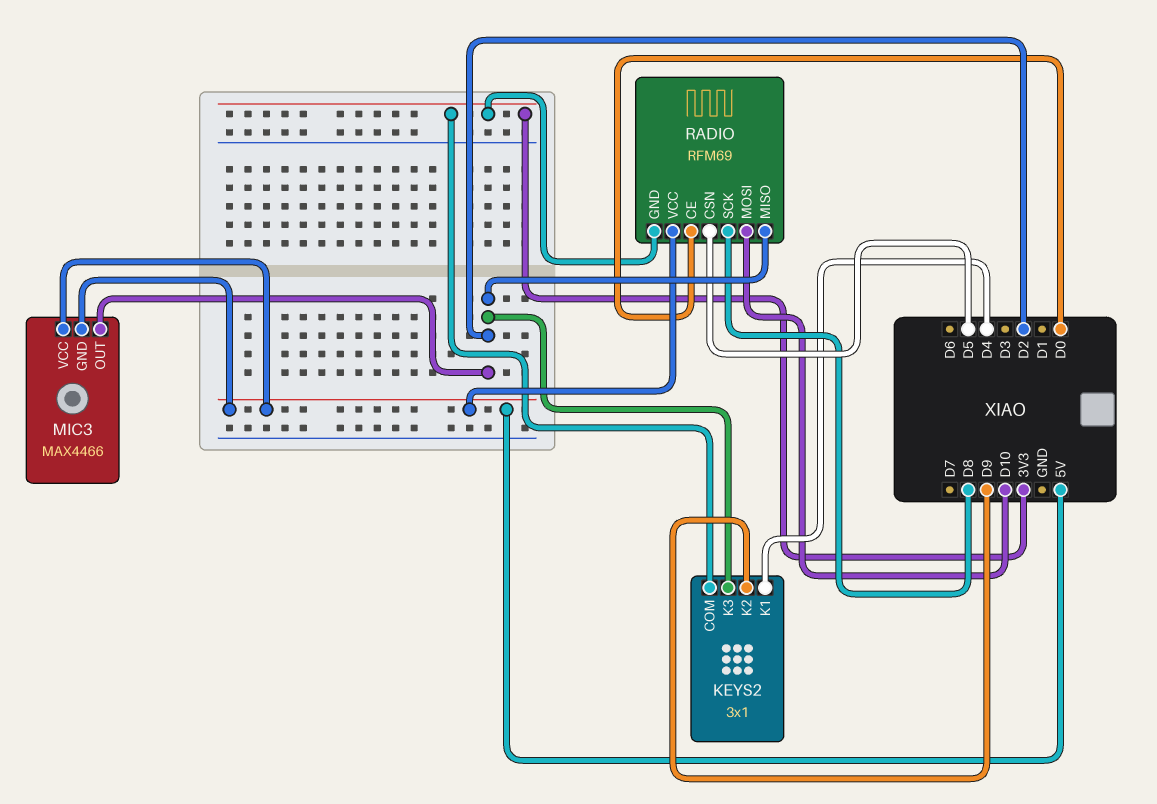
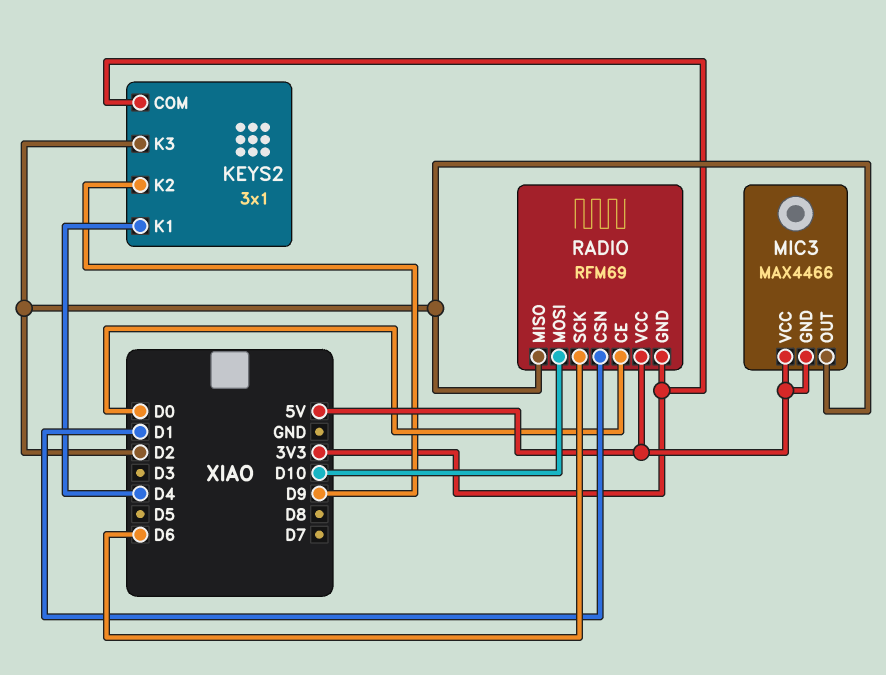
RADIO pin CSN: D5 -> D1
RADIO pin SCK: D8 -> D6

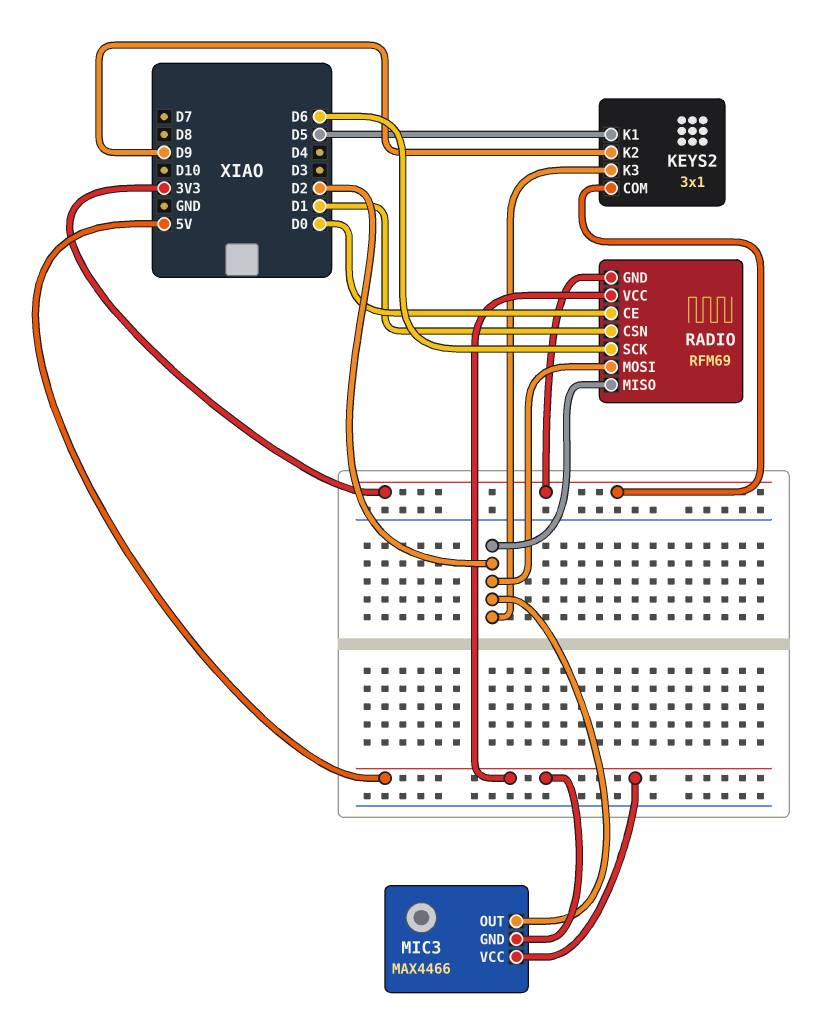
KEYS2 pin K1: D4 -> D5
RADIO pin MOSI: D10 -> D2

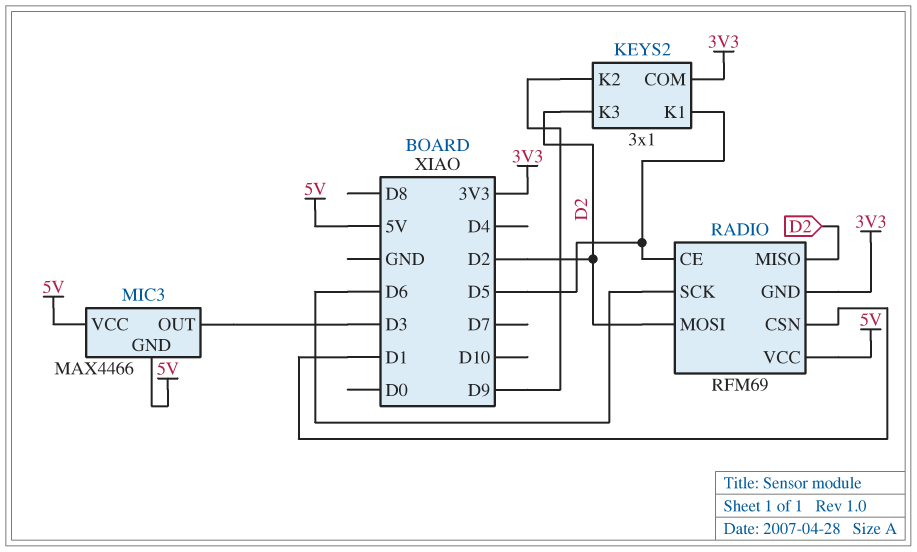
MIC3 pin OUT: D2 -> D3
RADIO pin CE: D0 -> D5

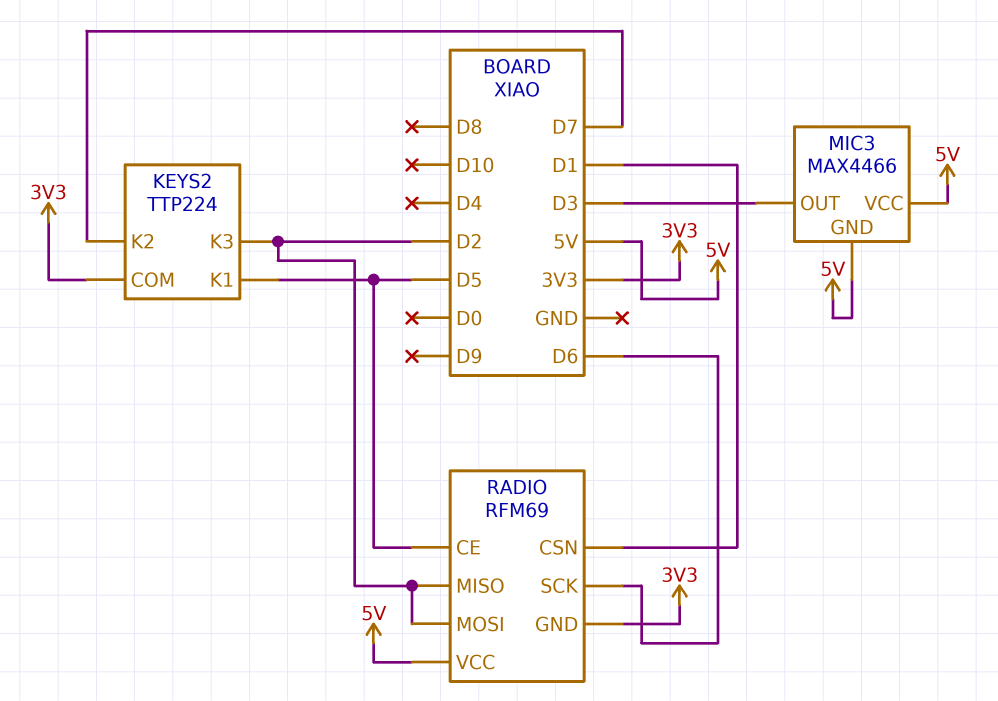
KEYS2: 3x1 -> TTP224
KEYS2 pin K2: D9 -> D7

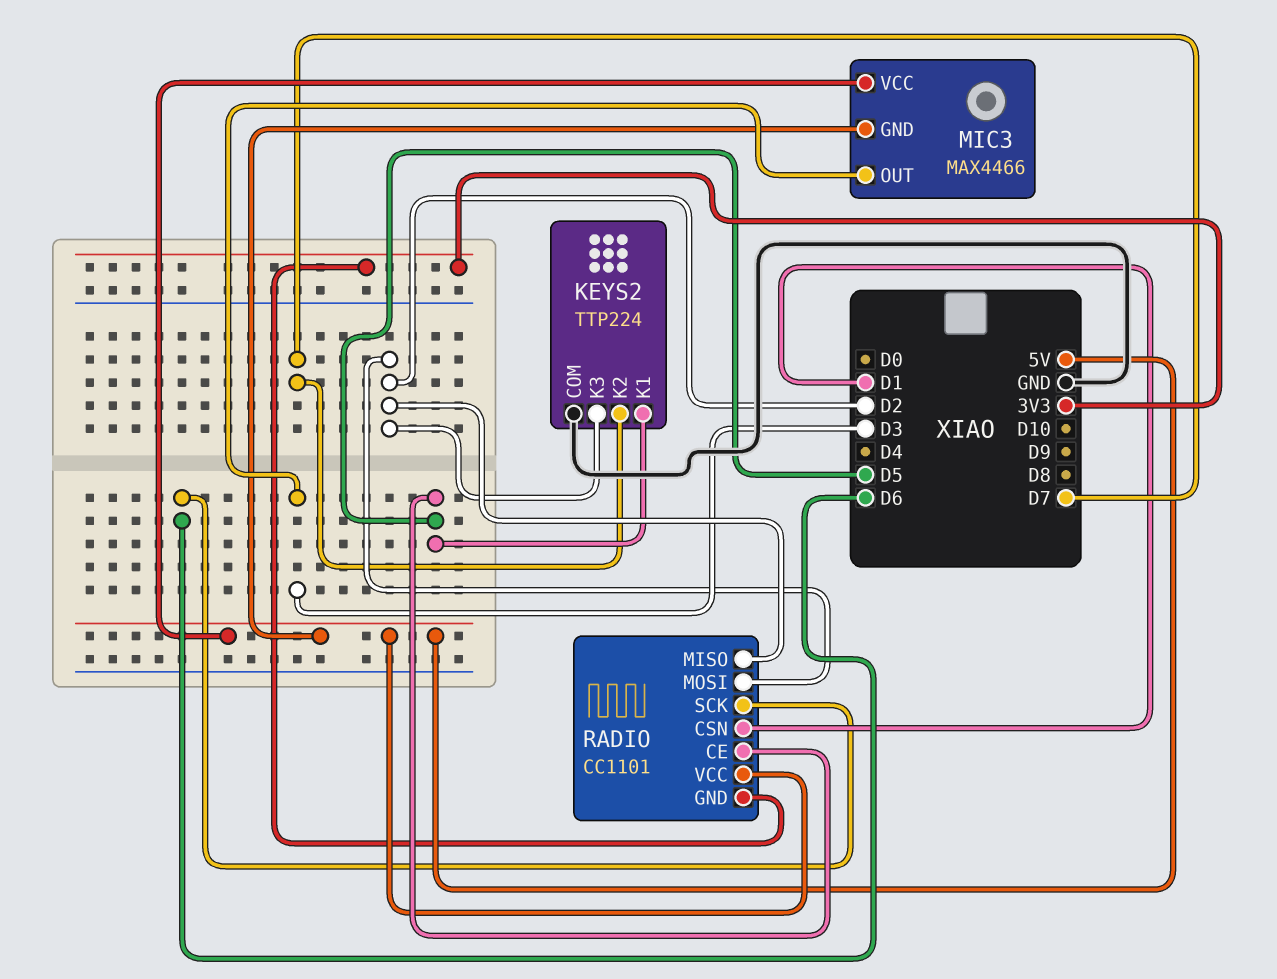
KEYS2 pin COM: 3V3 -> GND
RADIO: RFM69 -> CC1101

